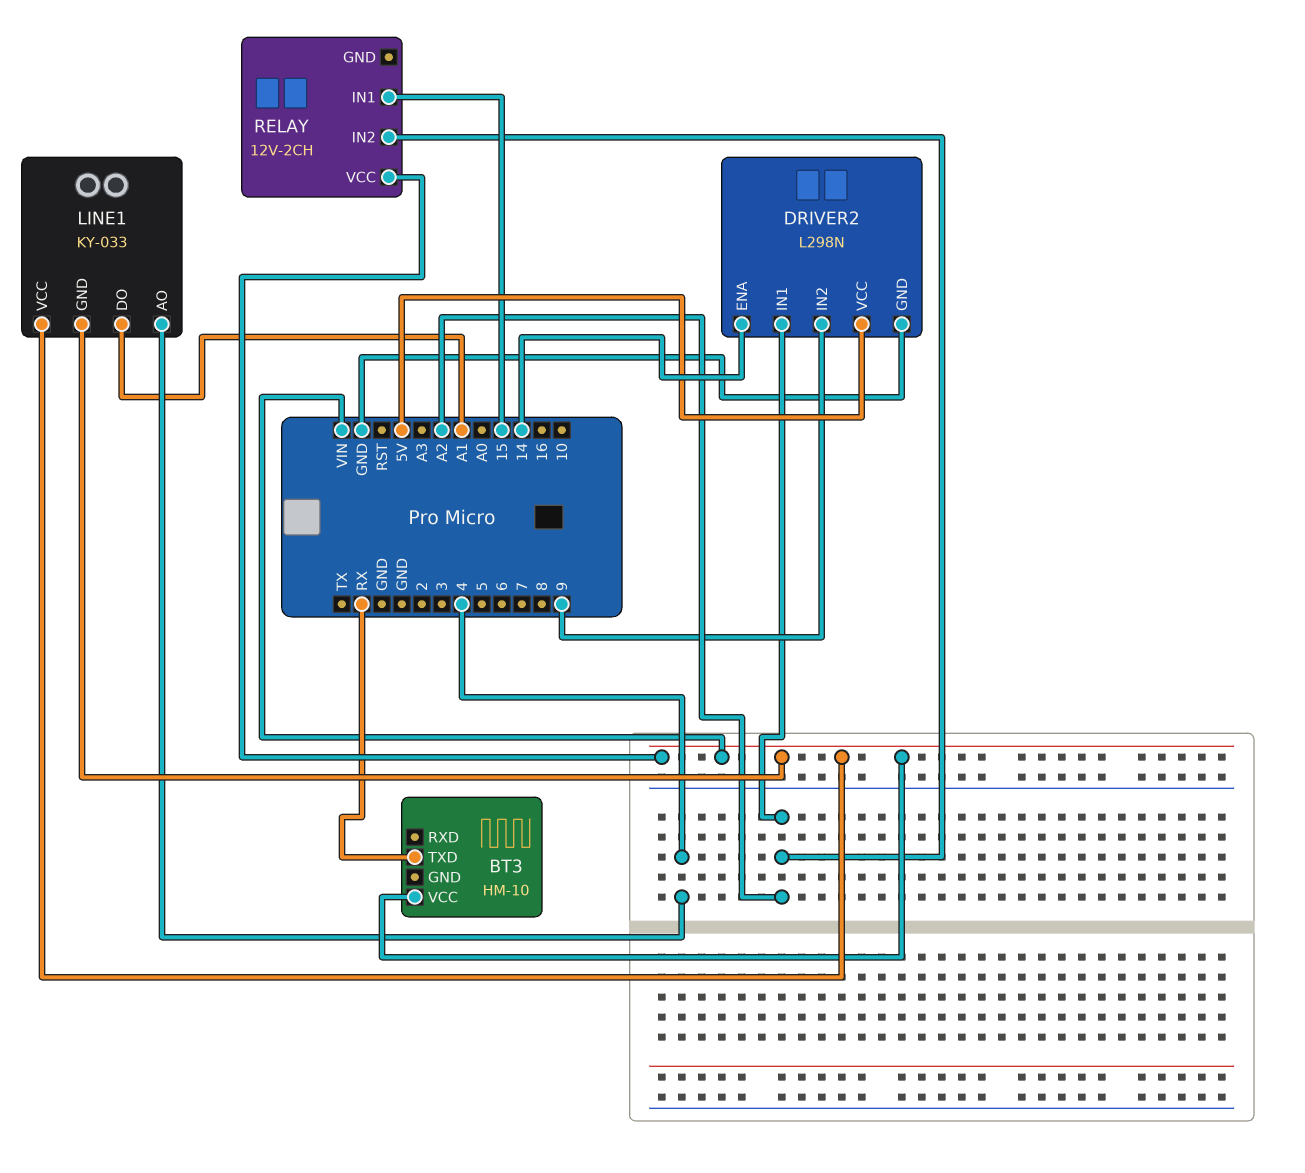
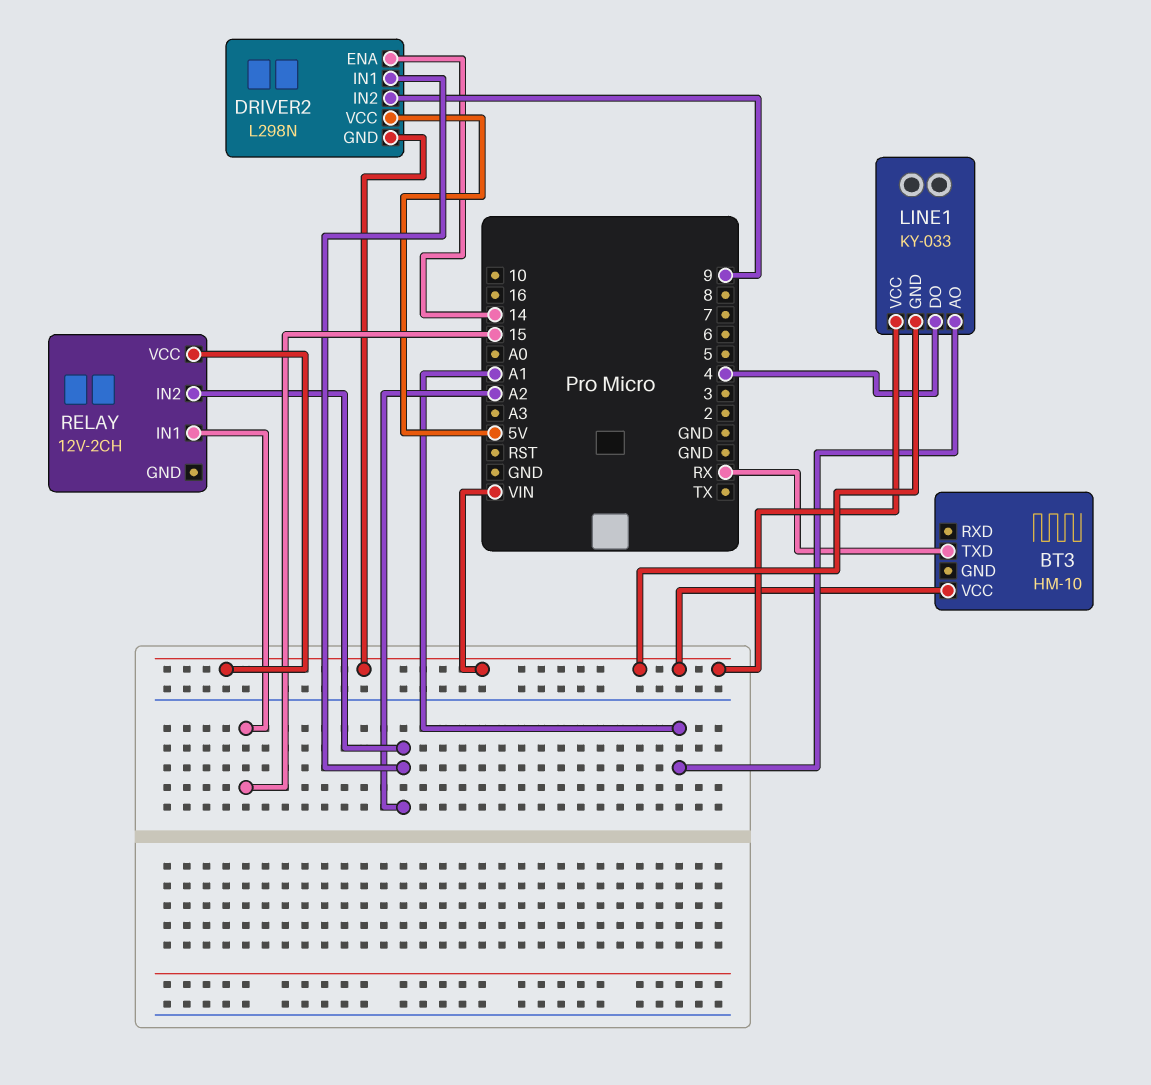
DRIVER2 pin GND: GND -> VIN
LINE1 pin AO: 4 -> A1
LINE1 pin DO: A1 -> 4

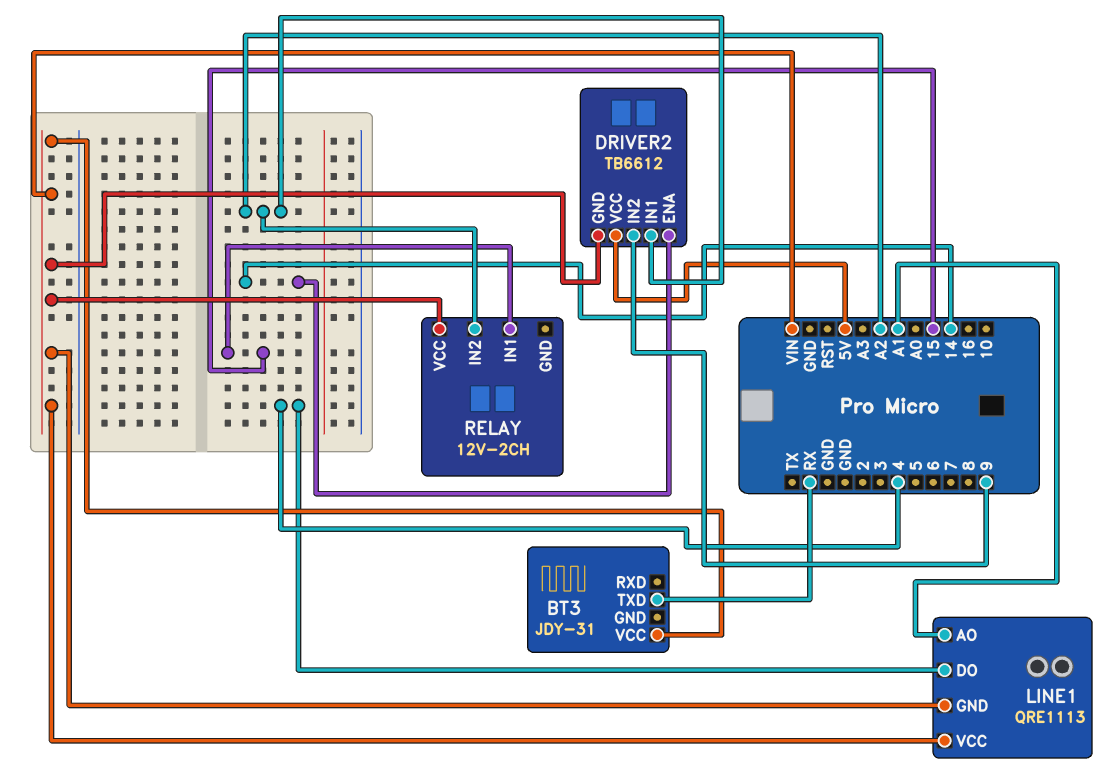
BT3: HM-10 -> JDY-31
DRIVER2: L298N -> TB6612
LINE1: KY-033 -> QRE1113

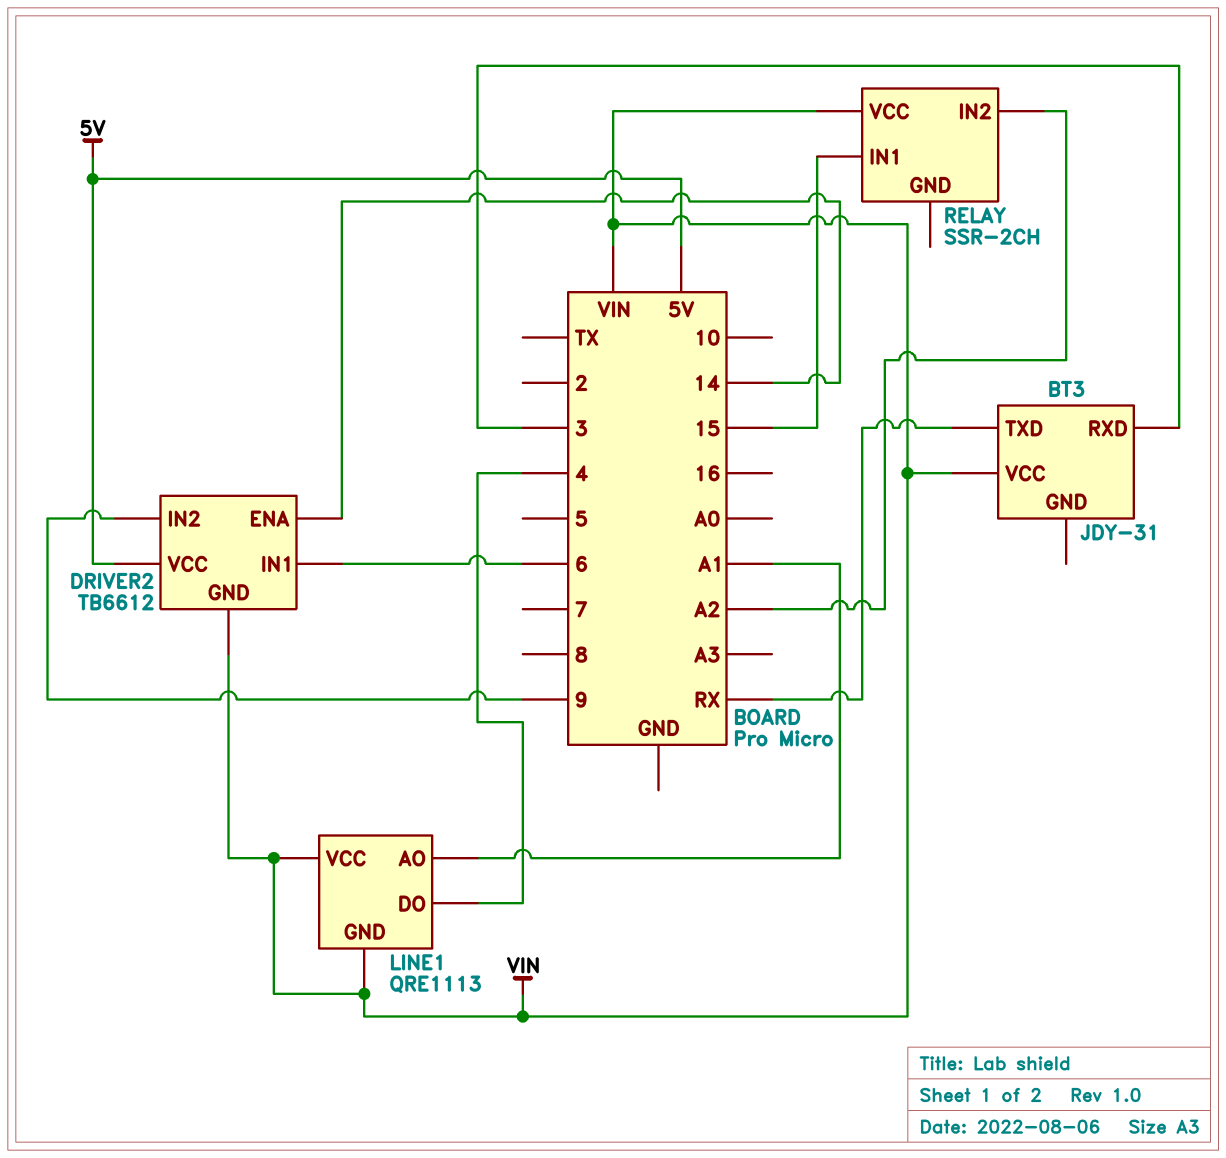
BT3 pin RXD: none -> 3
DRIVER2 pin IN1: A2 -> 6
RELAY: 12V-2CH -> SSR-2CH

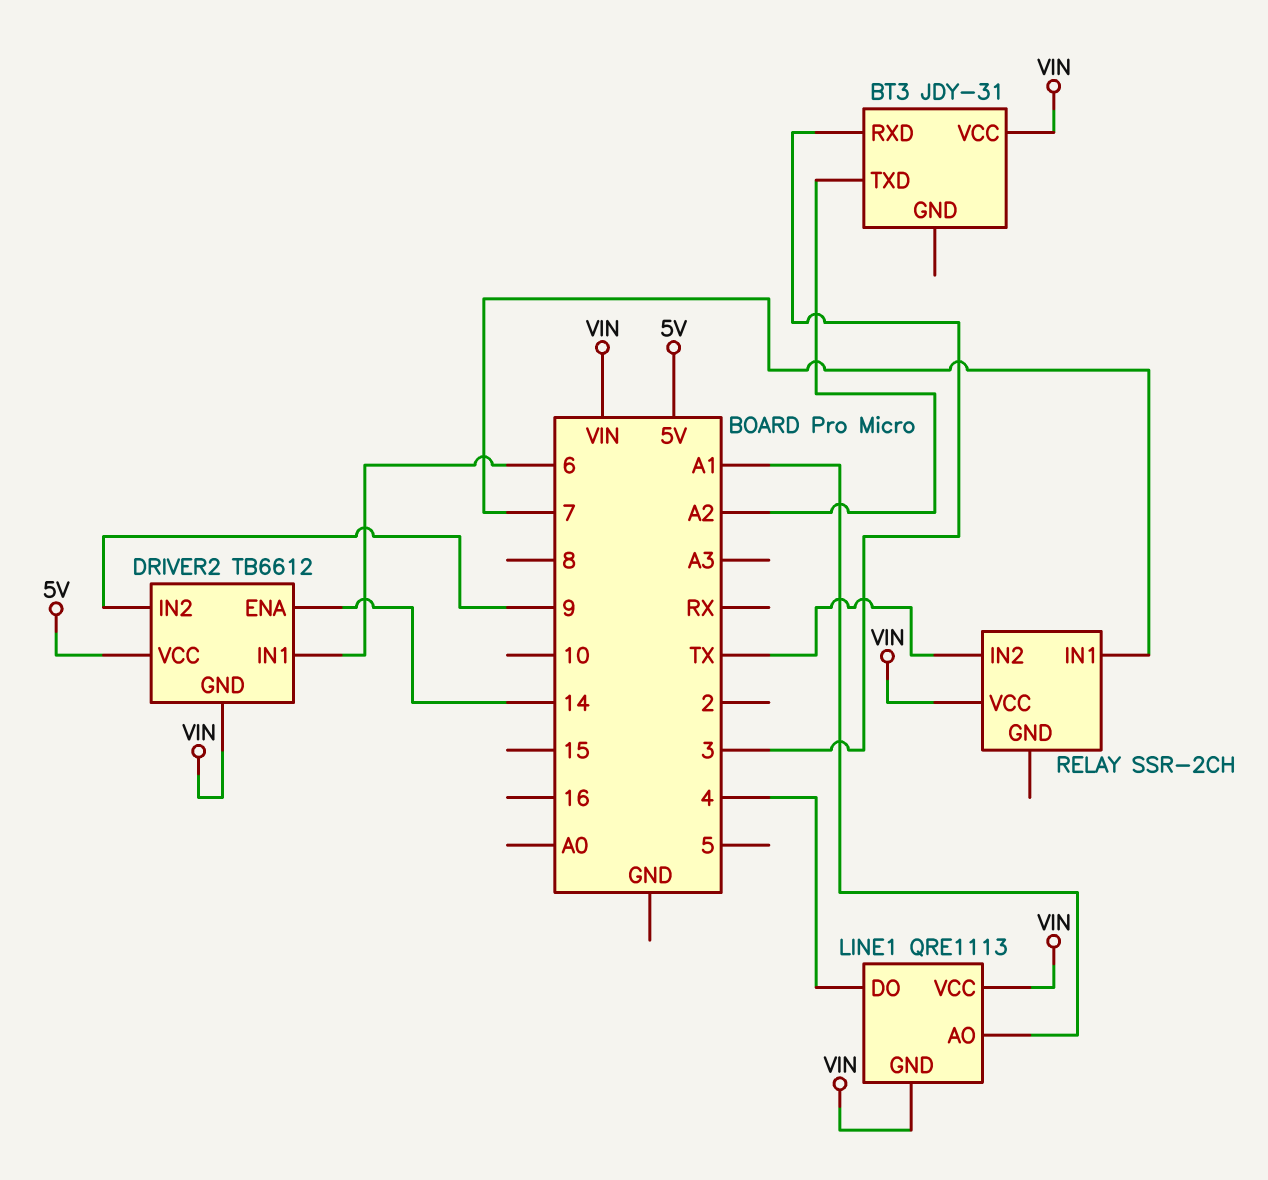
BT3 pin TXD: RX -> A2
RELAY pin IN1: 15 -> 7
RELAY pin IN2: A2 -> TX

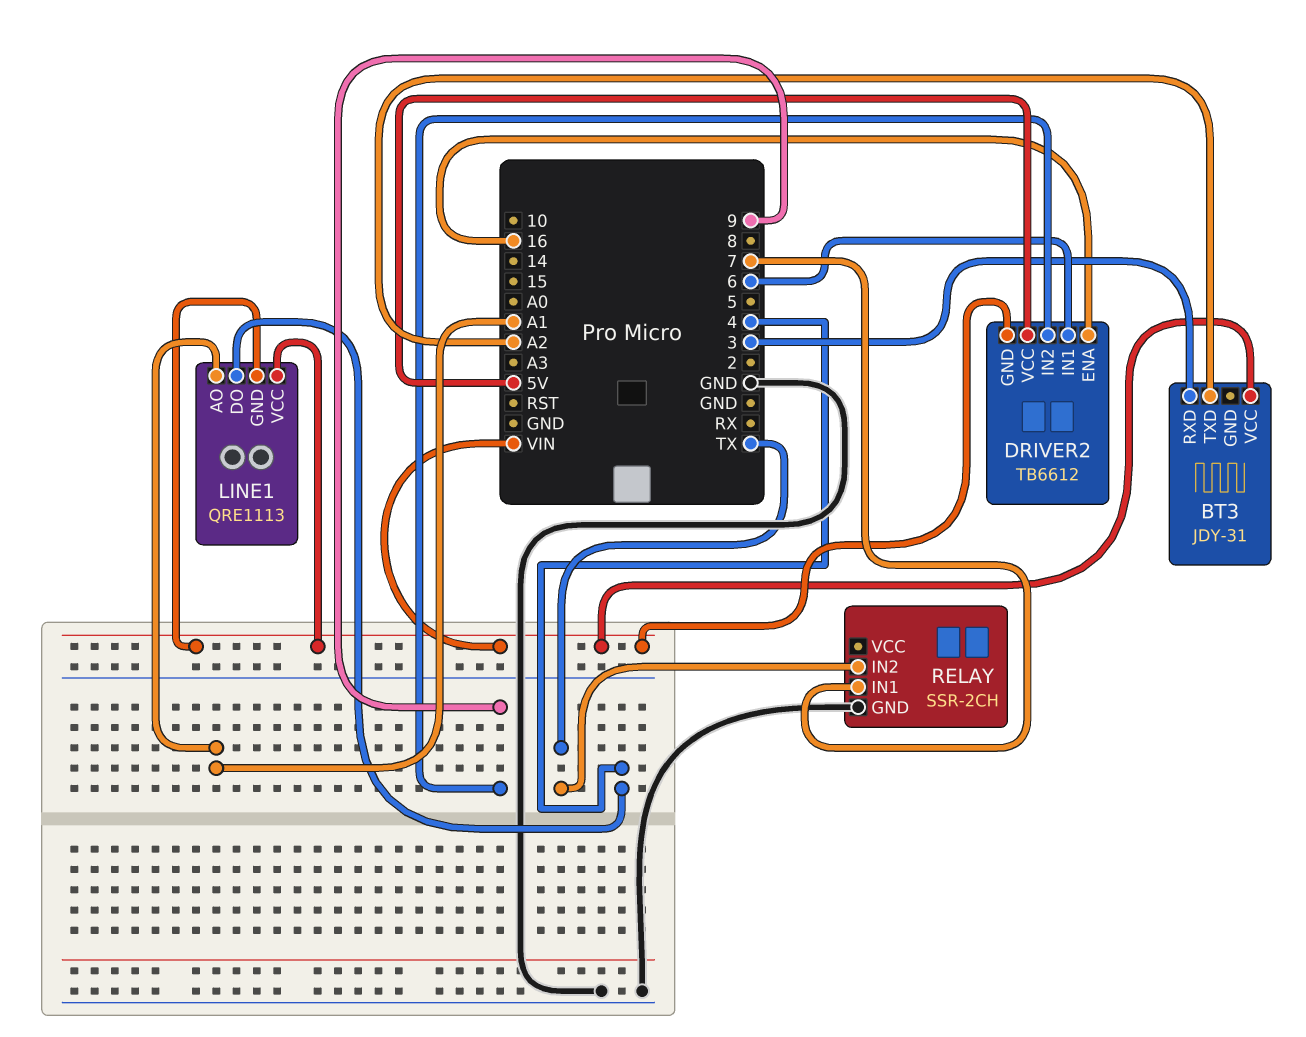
DRIVER2 pin ENA: 14 -> 16
RELAY pin GND: none -> GND
RELAY pin VCC: VIN -> none

